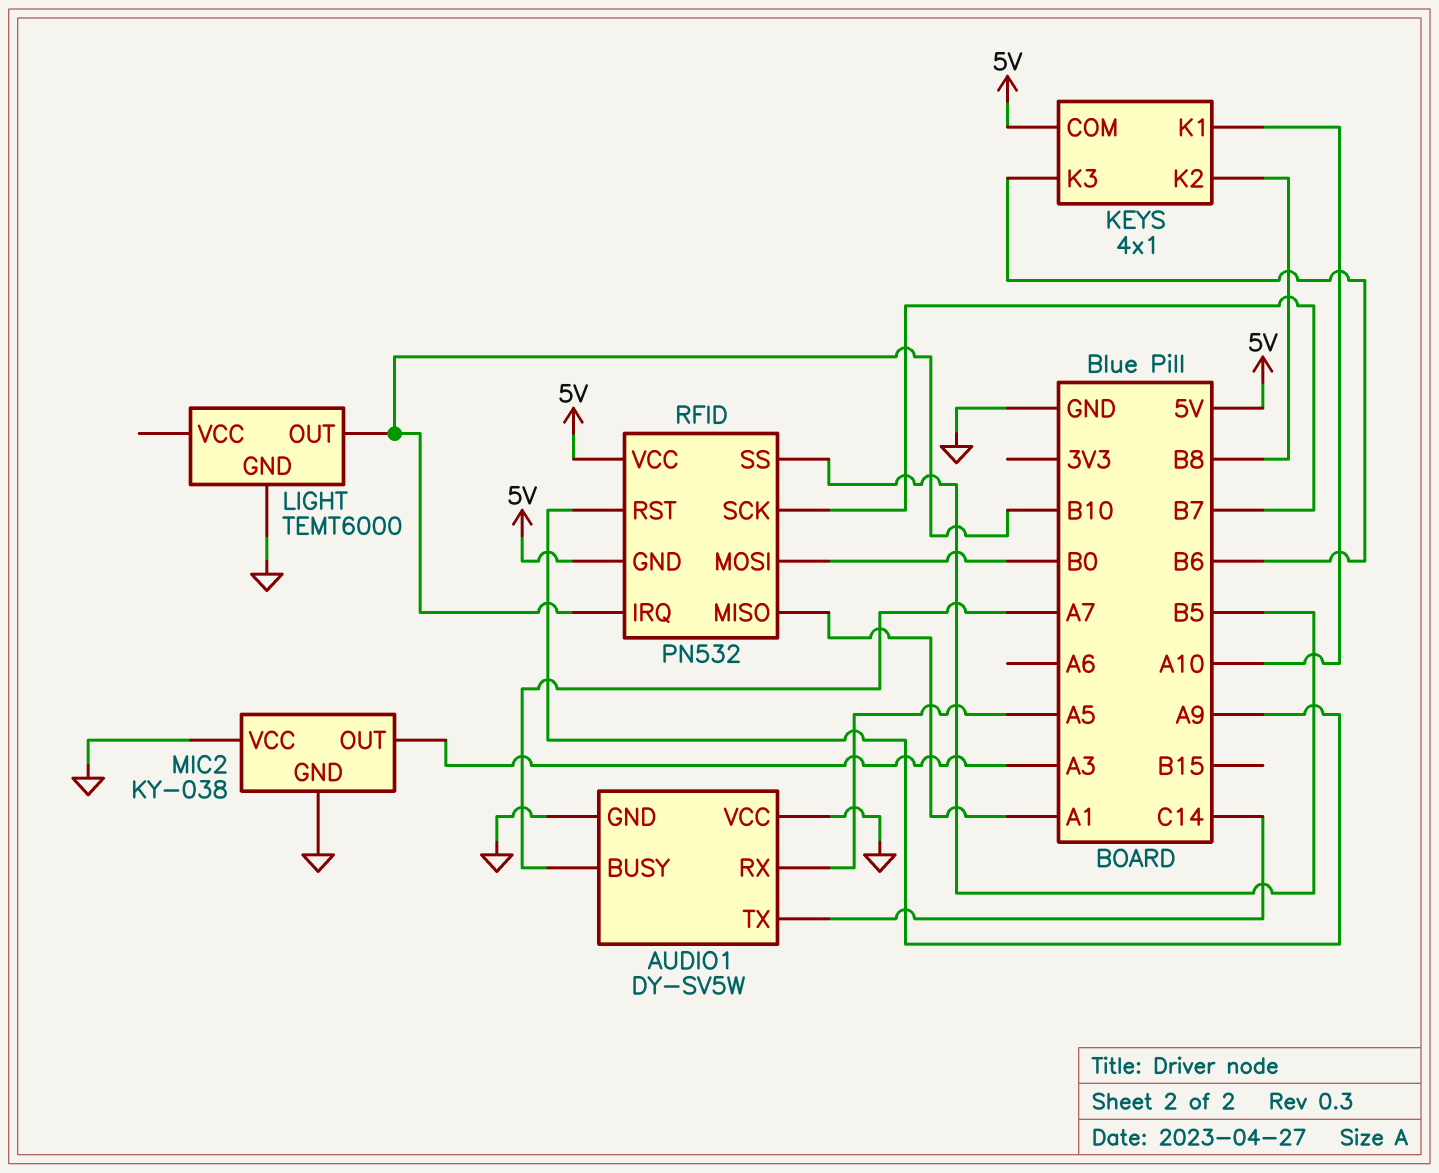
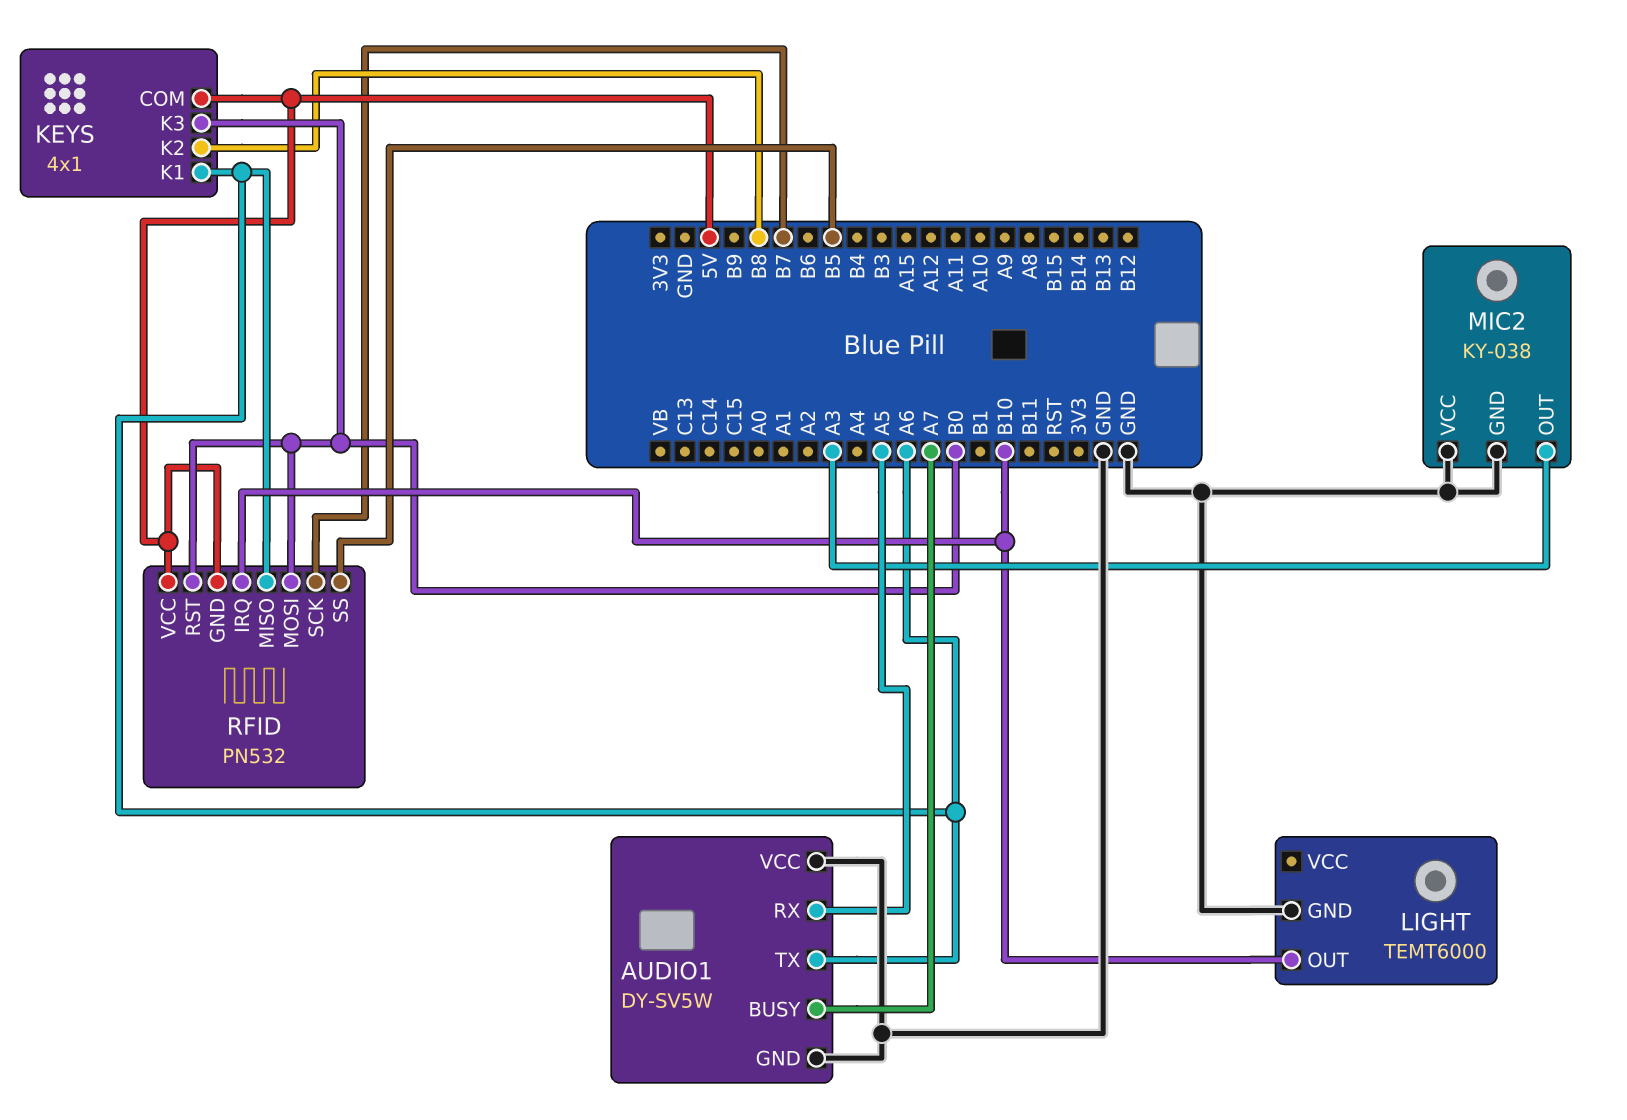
AUDIO1 pin TX: C14 -> A6
KEYS pin K1: A10 -> A6
KEYS pin K3: B6 -> B0
RFID pin MISO: A1 -> A6
RFID pin RST: A9 -> B0

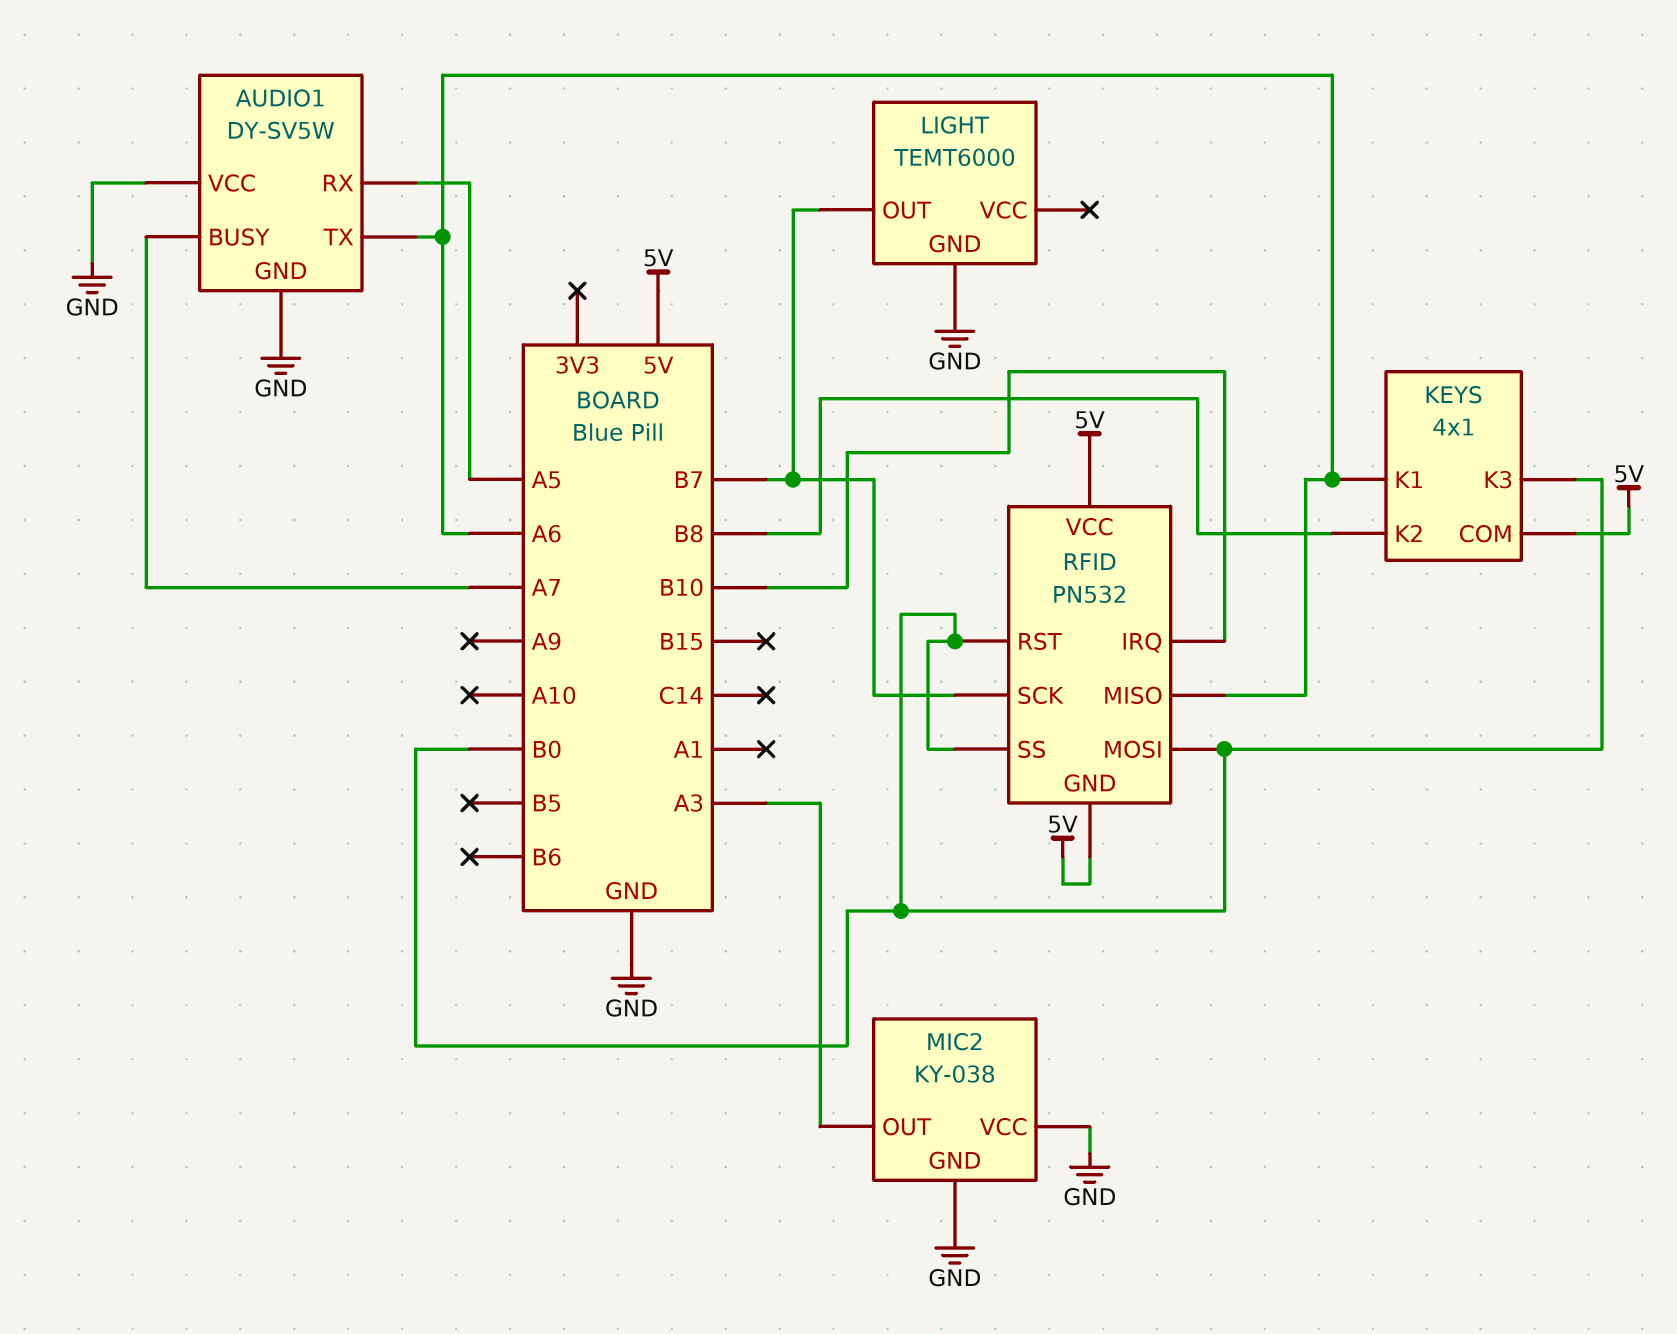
LIGHT pin OUT: B10 -> B7
RFID pin SS: B5 -> B0

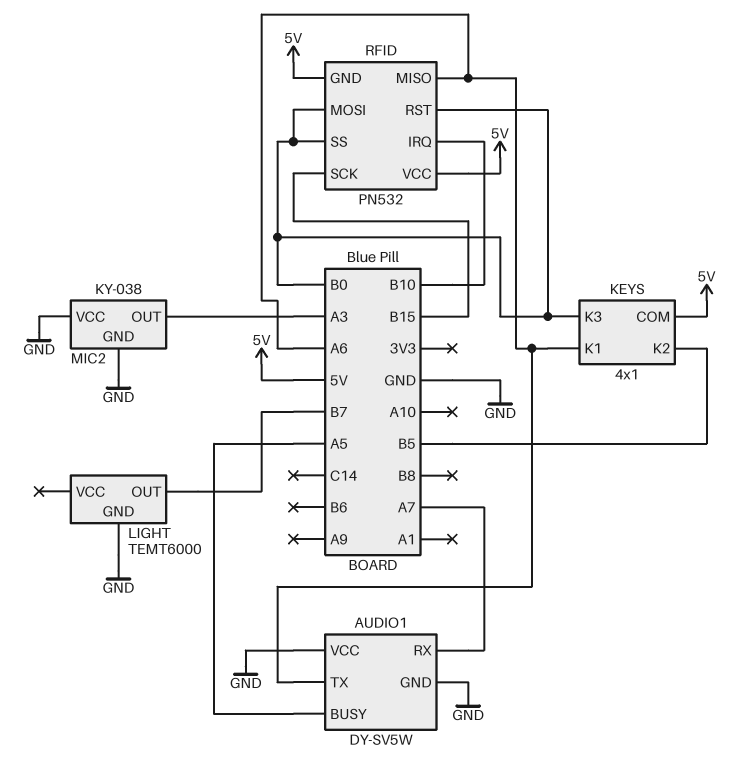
AUDIO1 pin BUSY: A7 -> A5
AUDIO1 pin RX: A5 -> A7
KEYS pin K2: B8 -> B5
RFID pin SCK: B7 -> B15

